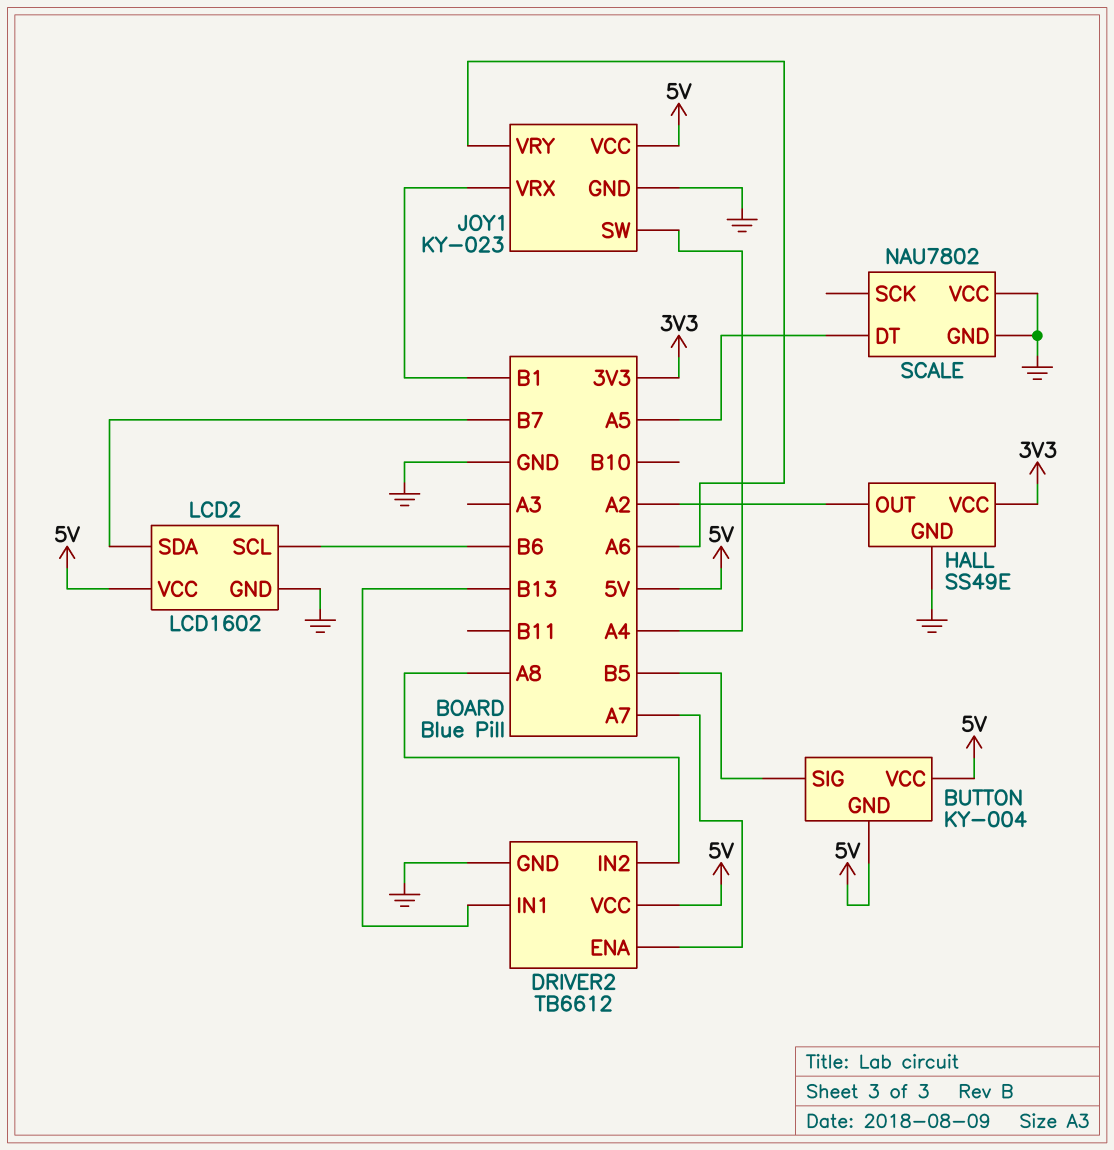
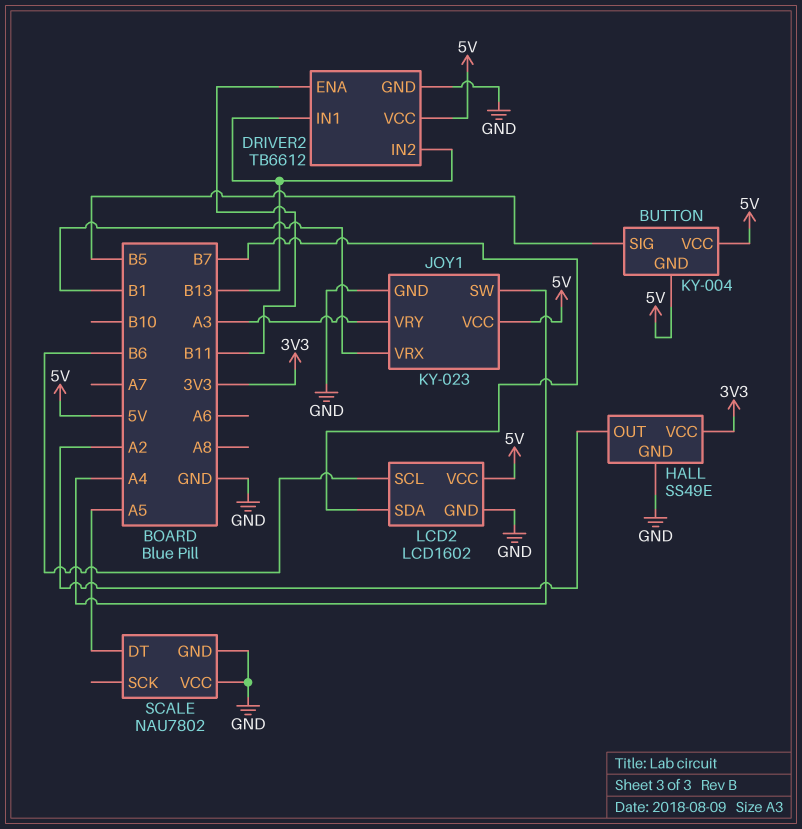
DRIVER2 pin ENA: A7 -> B11
DRIVER2 pin IN2: A8 -> B13
JOY1 pin VRY: A6 -> A3

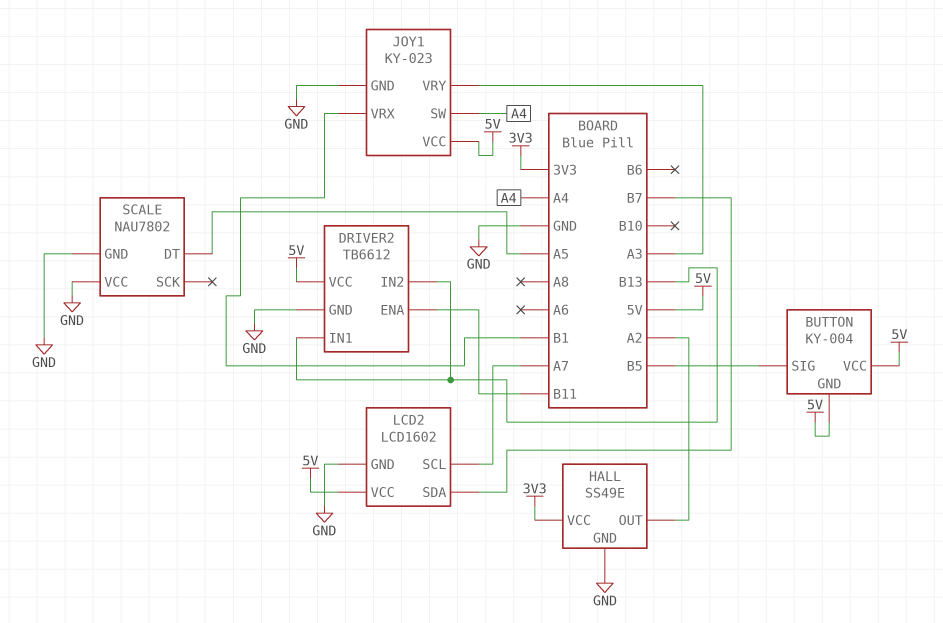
LCD2 pin SCL: B6 -> A7

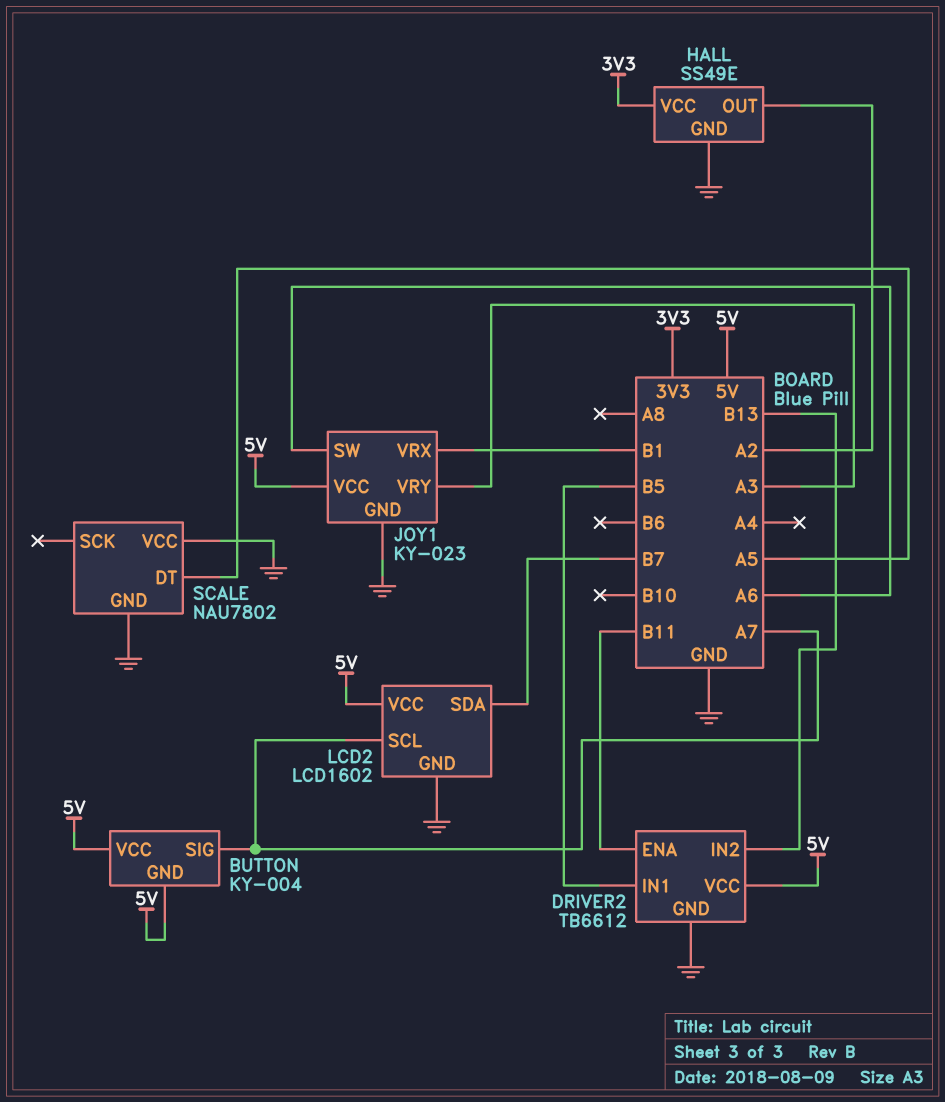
BUTTON pin SIG: B5 -> A7
DRIVER2 pin IN1: B13 -> B5
JOY1 pin SW: A4 -> A6

